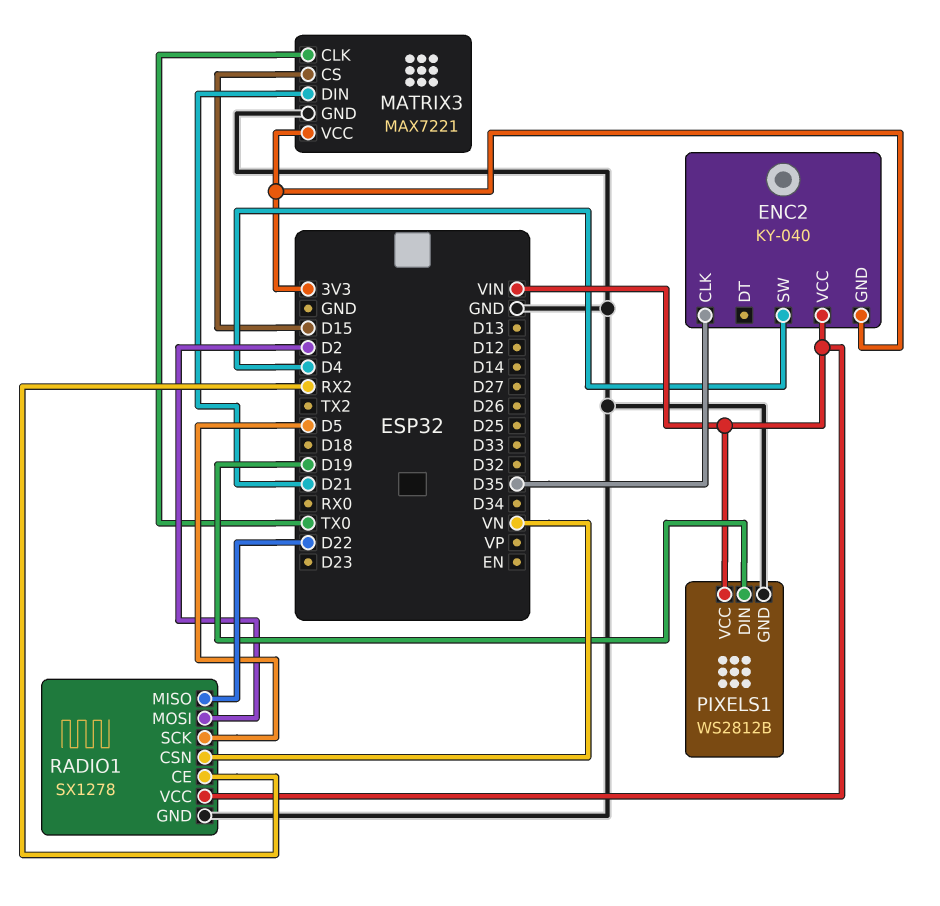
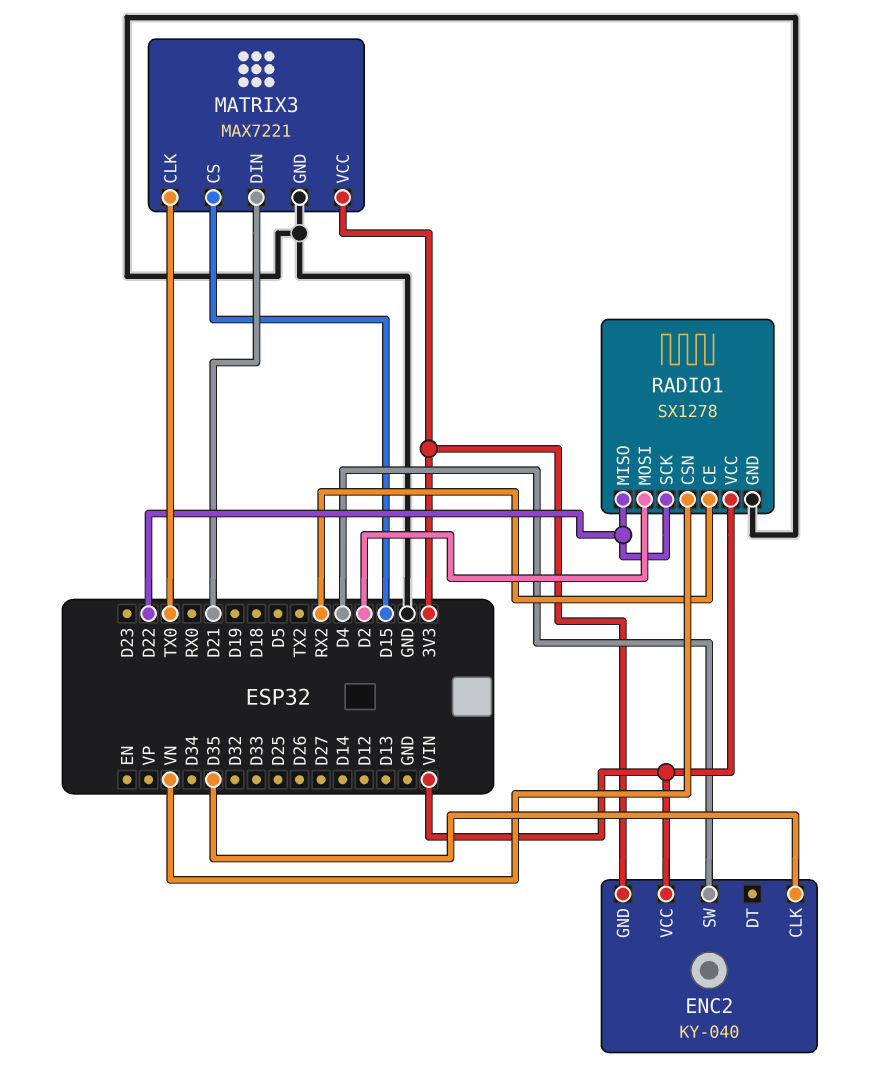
PIXELS1: WS2812B -> none
PIXELS1 pin DIN: D19 -> none
PIXELS1 pin GND: GND -> none
PIXELS1 pin VCC: VIN -> none
RADIO1 pin SCK: D5 -> D22

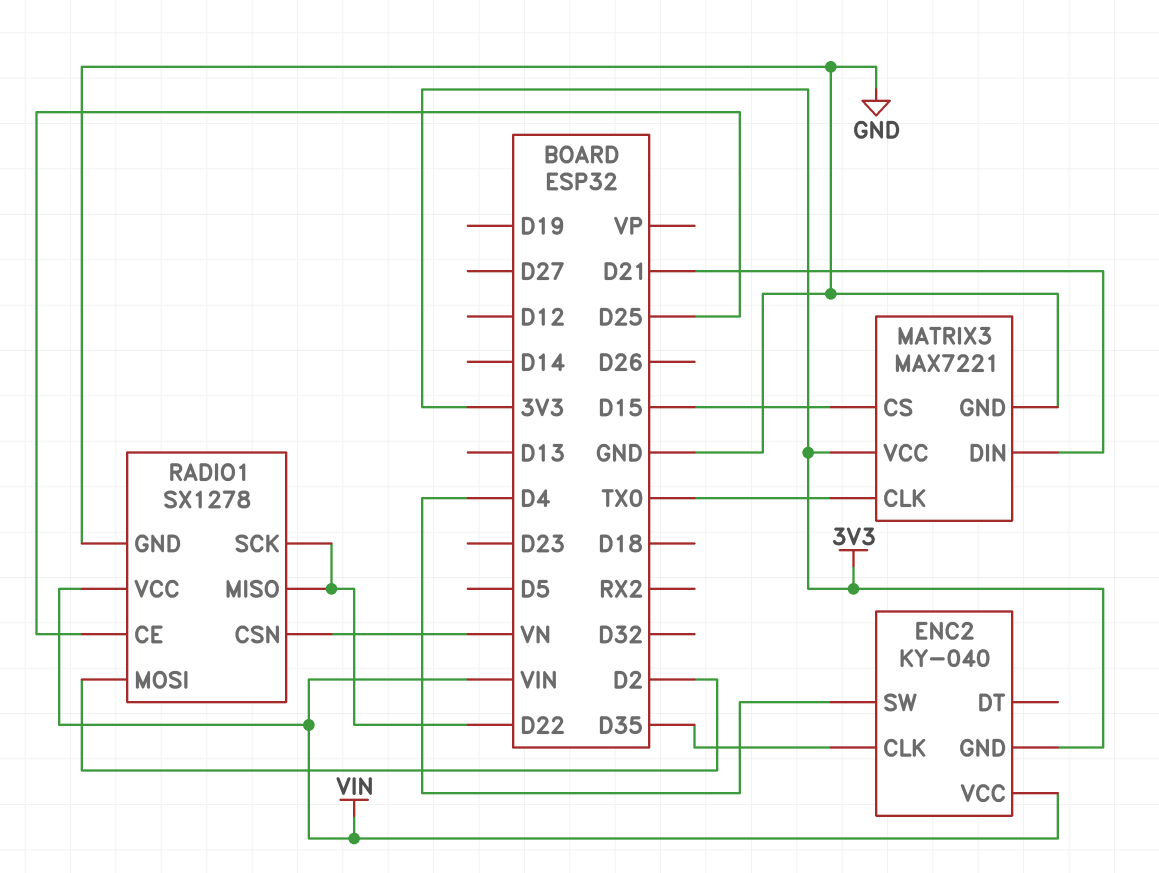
RADIO1 pin CE: RX2 -> D25

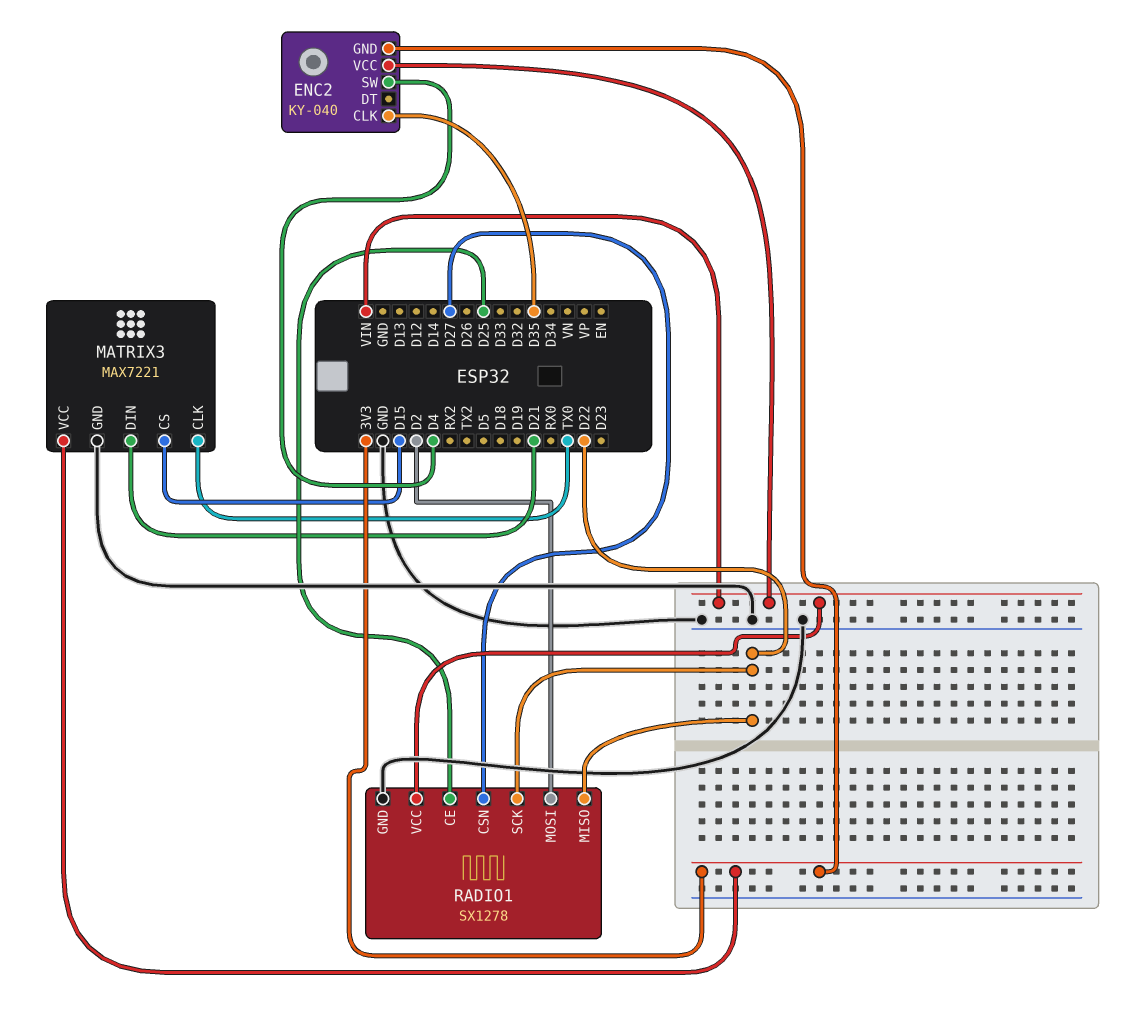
RADIO1 pin CSN: VN -> D27

